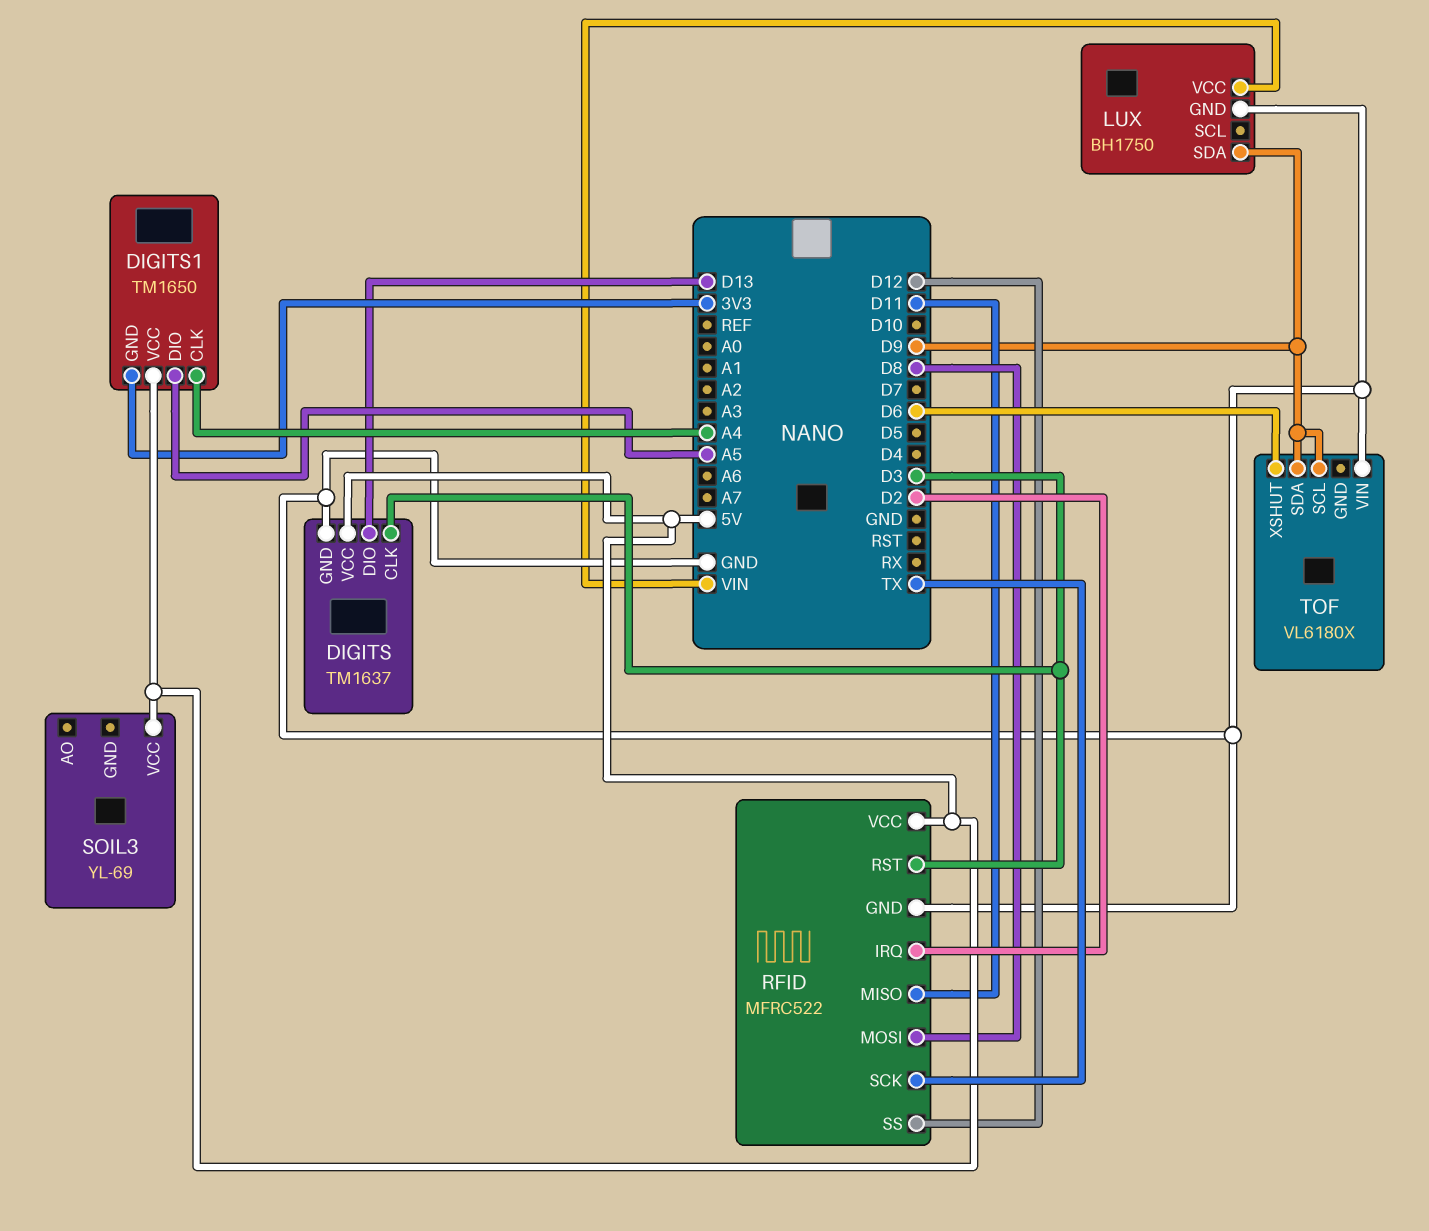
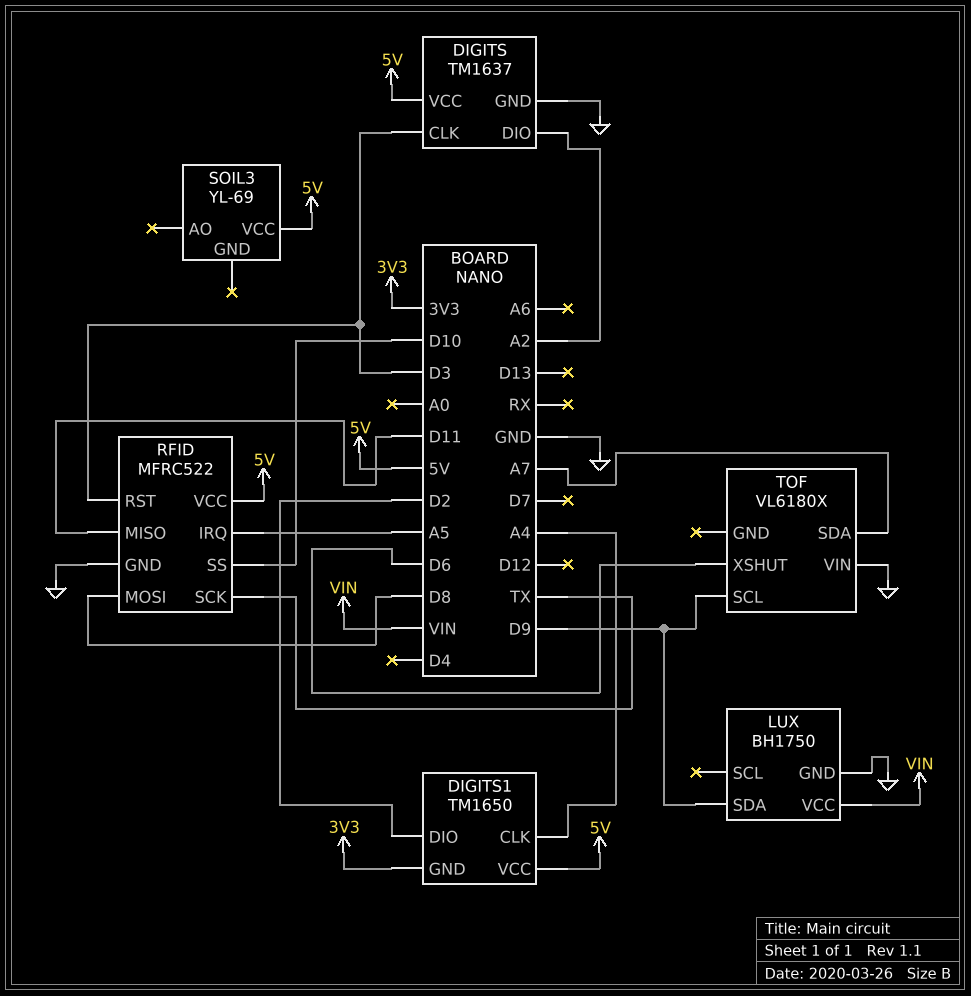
DIGITS pin DIO: D13 -> A2
DIGITS1 pin DIO: A5 -> D2
RFID pin IRQ: D2 -> A5
RFID pin SS: D12 -> D10
TOF pin SDA: D9 -> A7

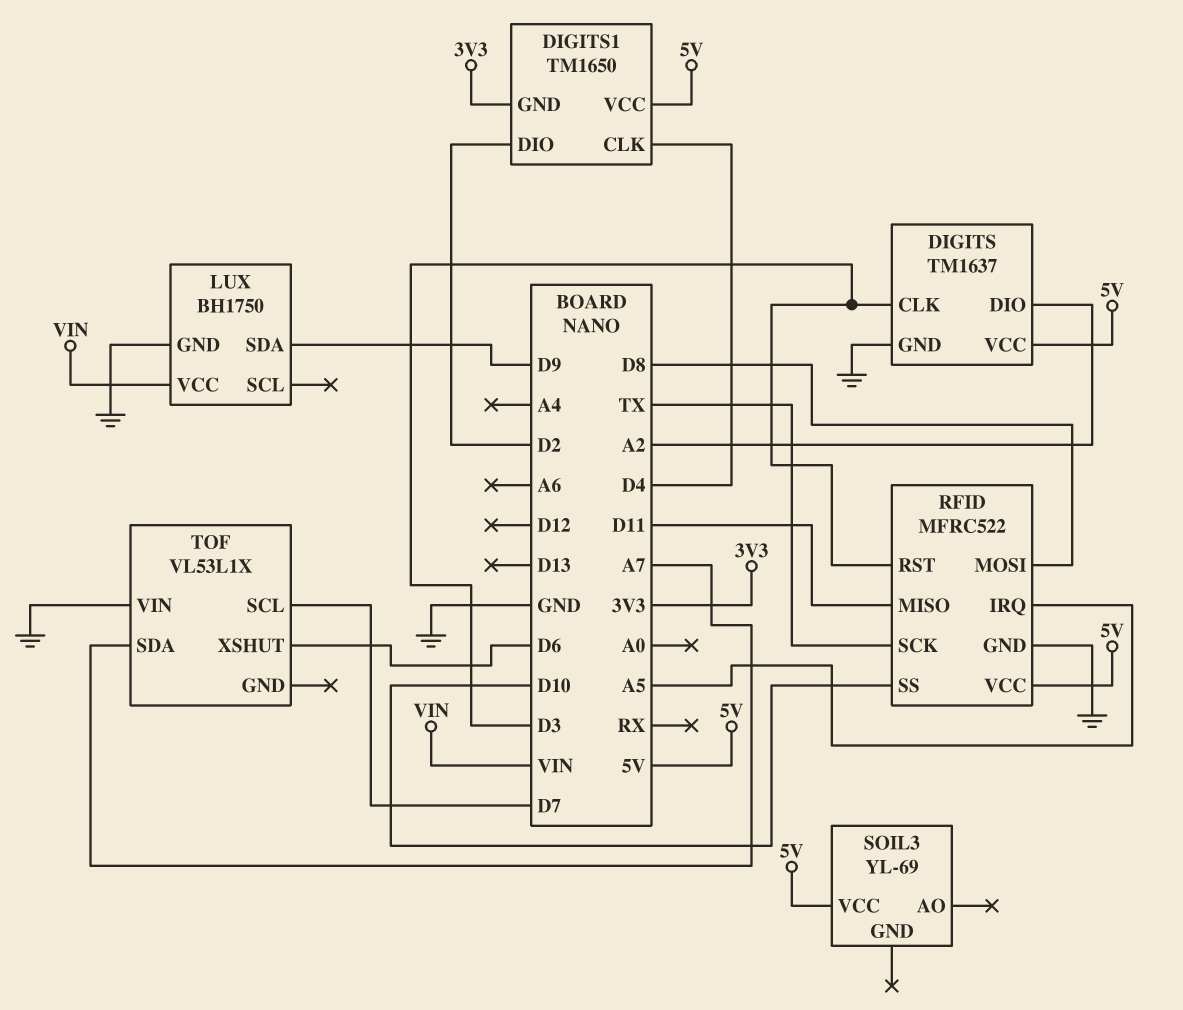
DIGITS1 pin CLK: A4 -> D4
TOF: VL6180X -> VL53L1X
TOF pin SCL: D9 -> D7

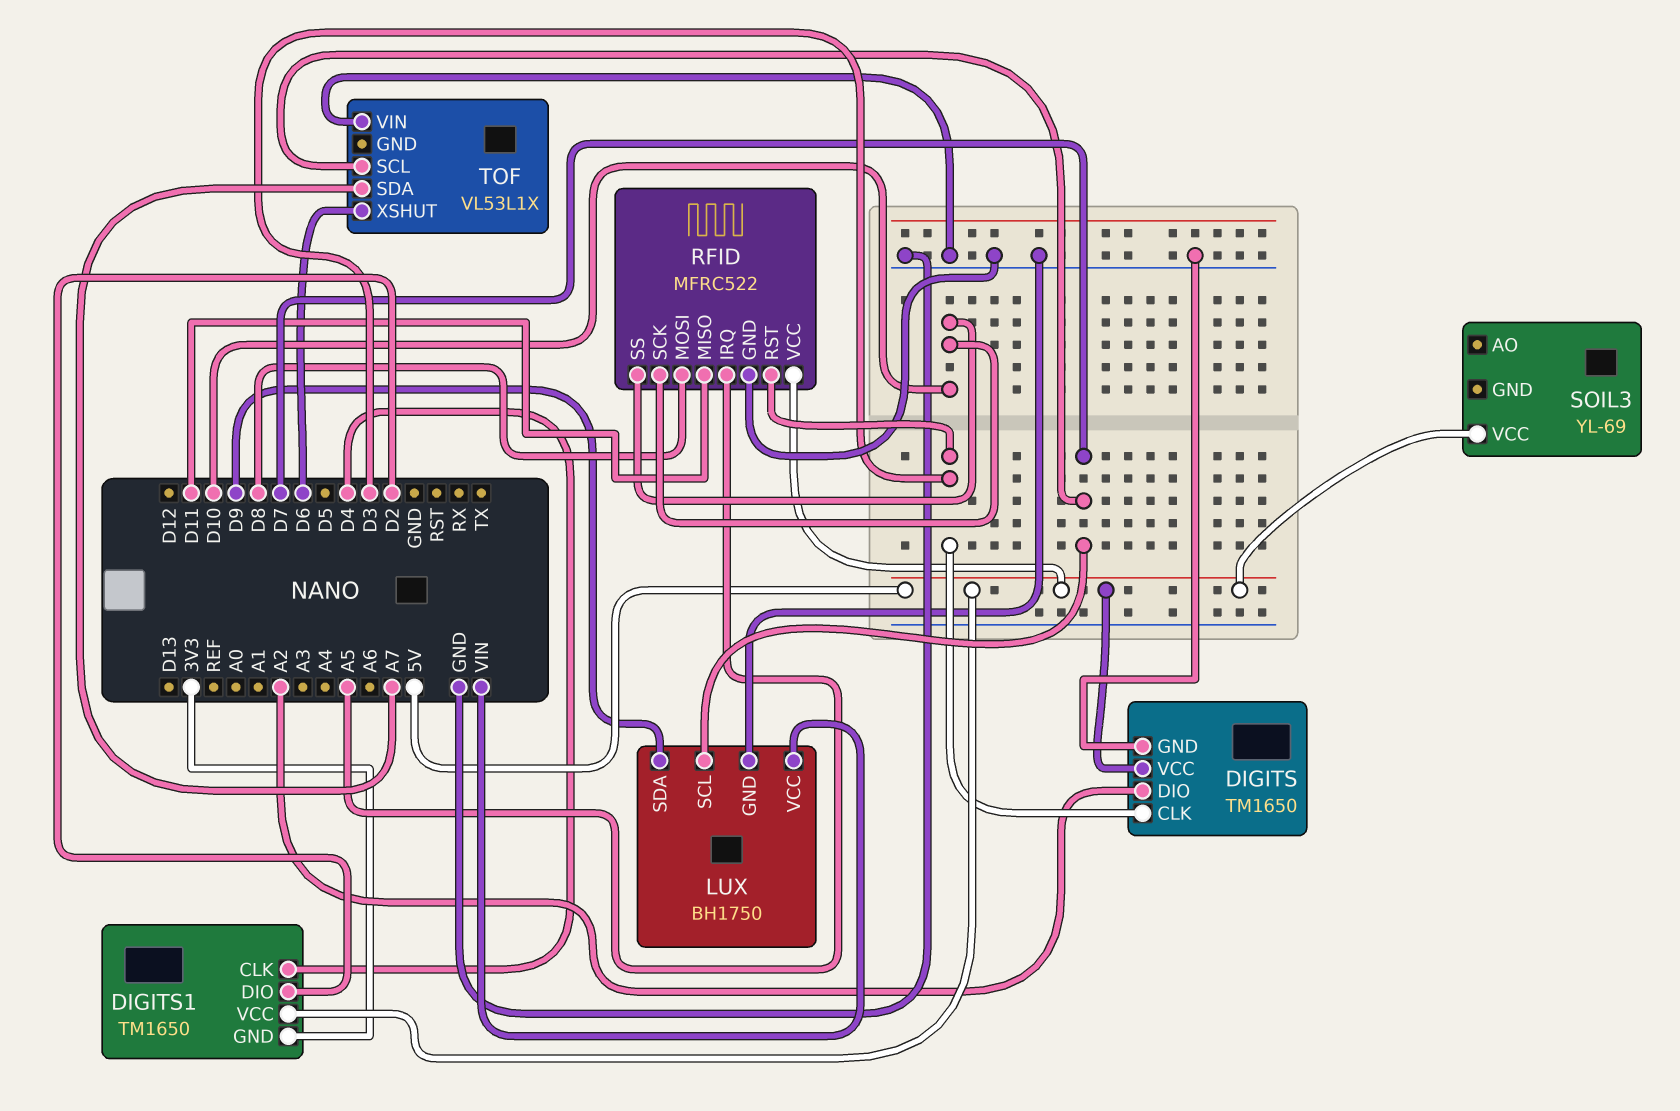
DIGITS: TM1637 -> TM1650
LUX pin SCL: none -> D7
RFID pin SCK: TX -> D10

